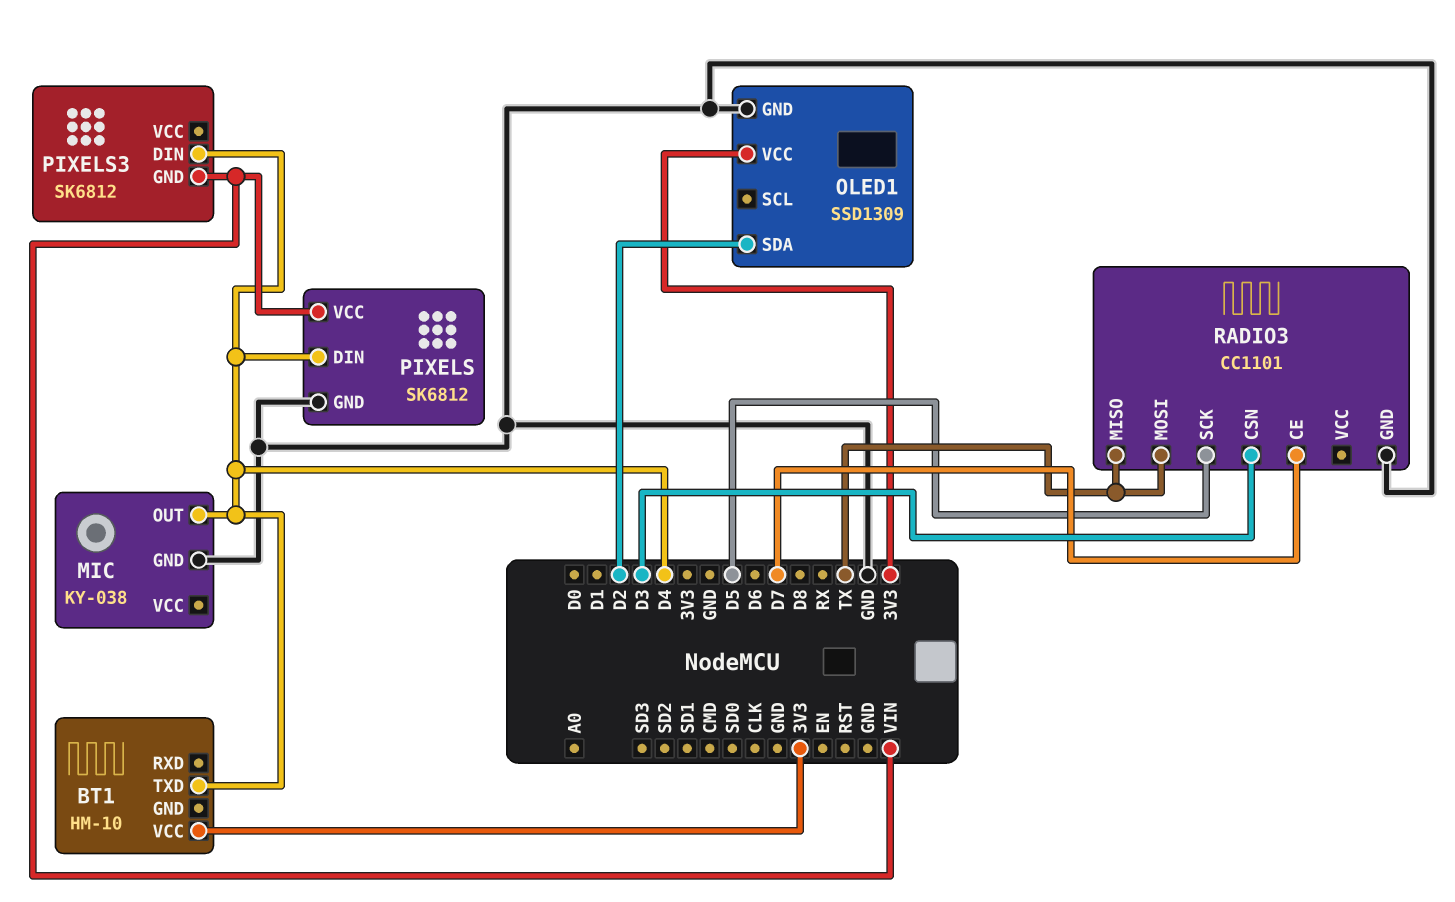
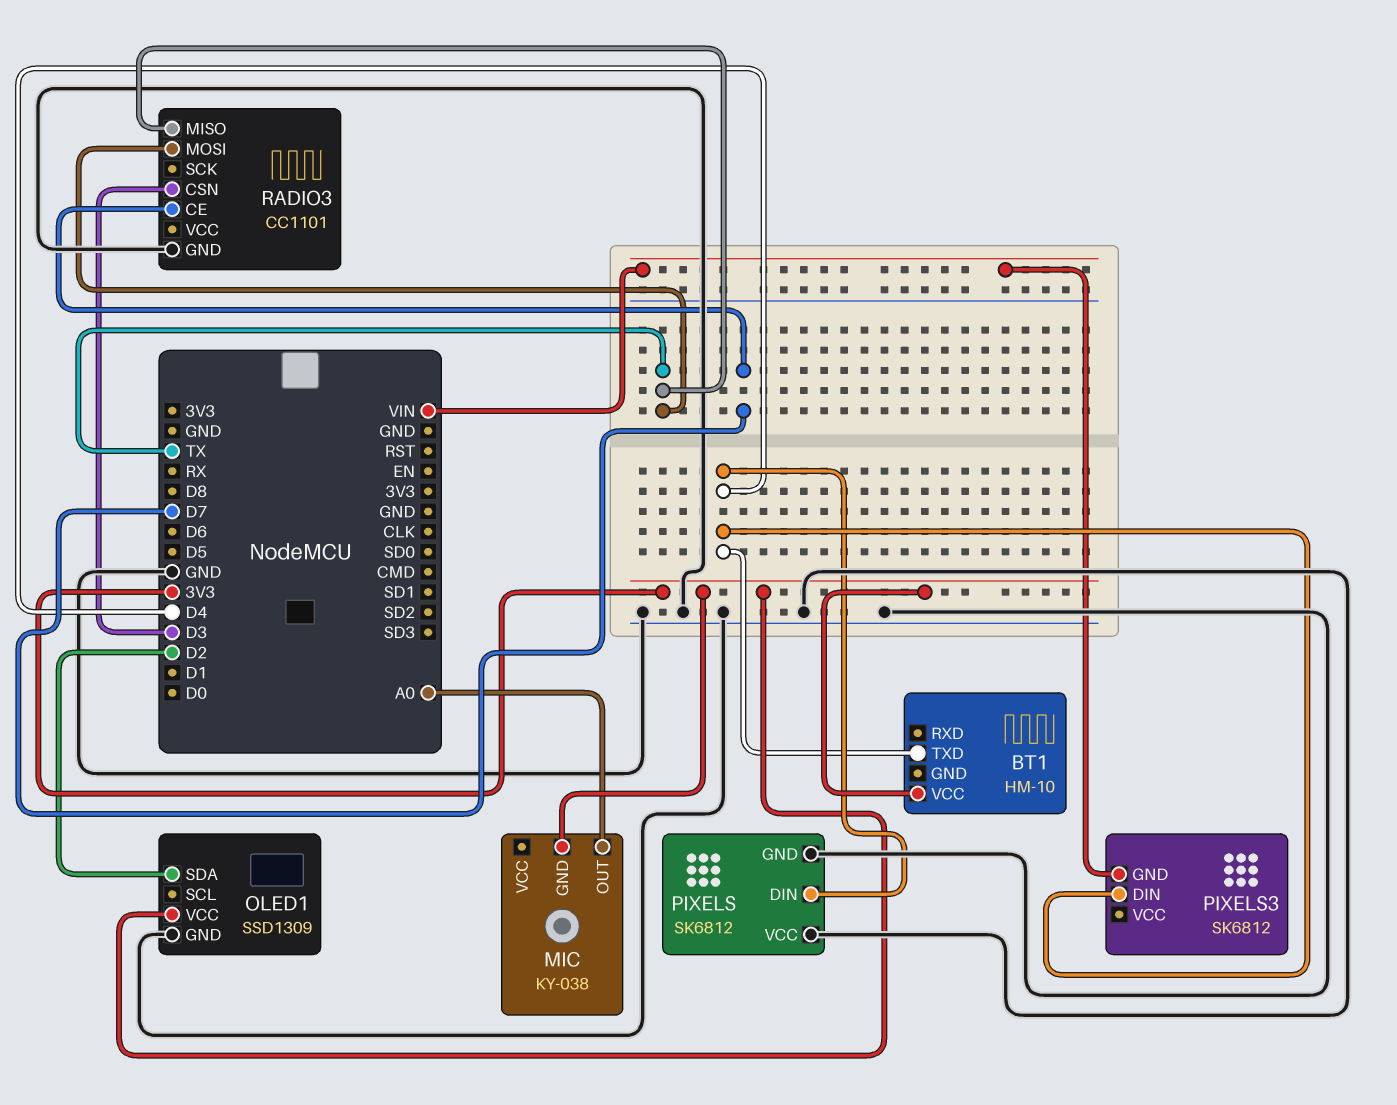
MIC pin GND: GND -> 3V3
MIC pin OUT: D4 -> A0
PIXELS pin VCC: VIN -> GND
RADIO3 pin SCK: D5 -> none

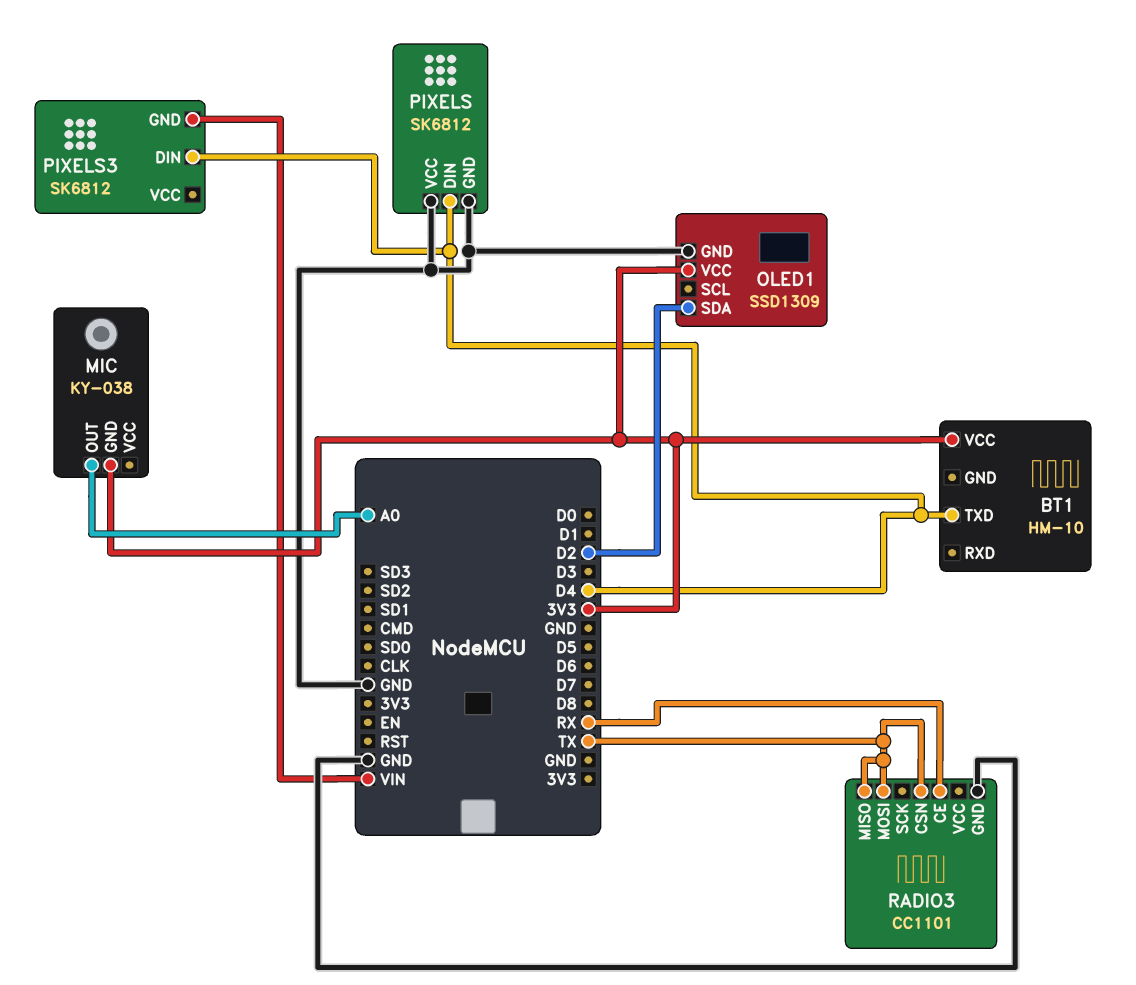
RADIO3 pin CE: D7 -> RX
RADIO3 pin CSN: D3 -> TX

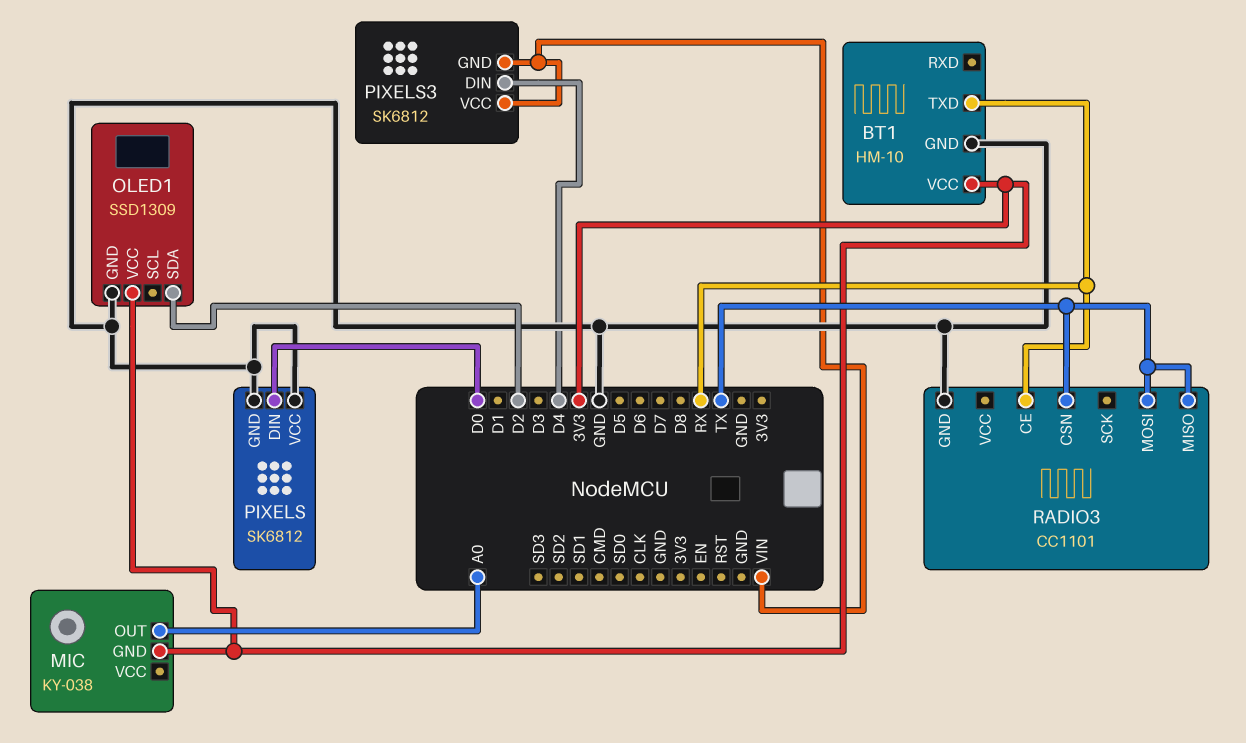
BT1 pin GND: none -> GND
BT1 pin TXD: D4 -> RX
PIXELS pin DIN: D4 -> D0
PIXELS3 pin VCC: none -> VIN

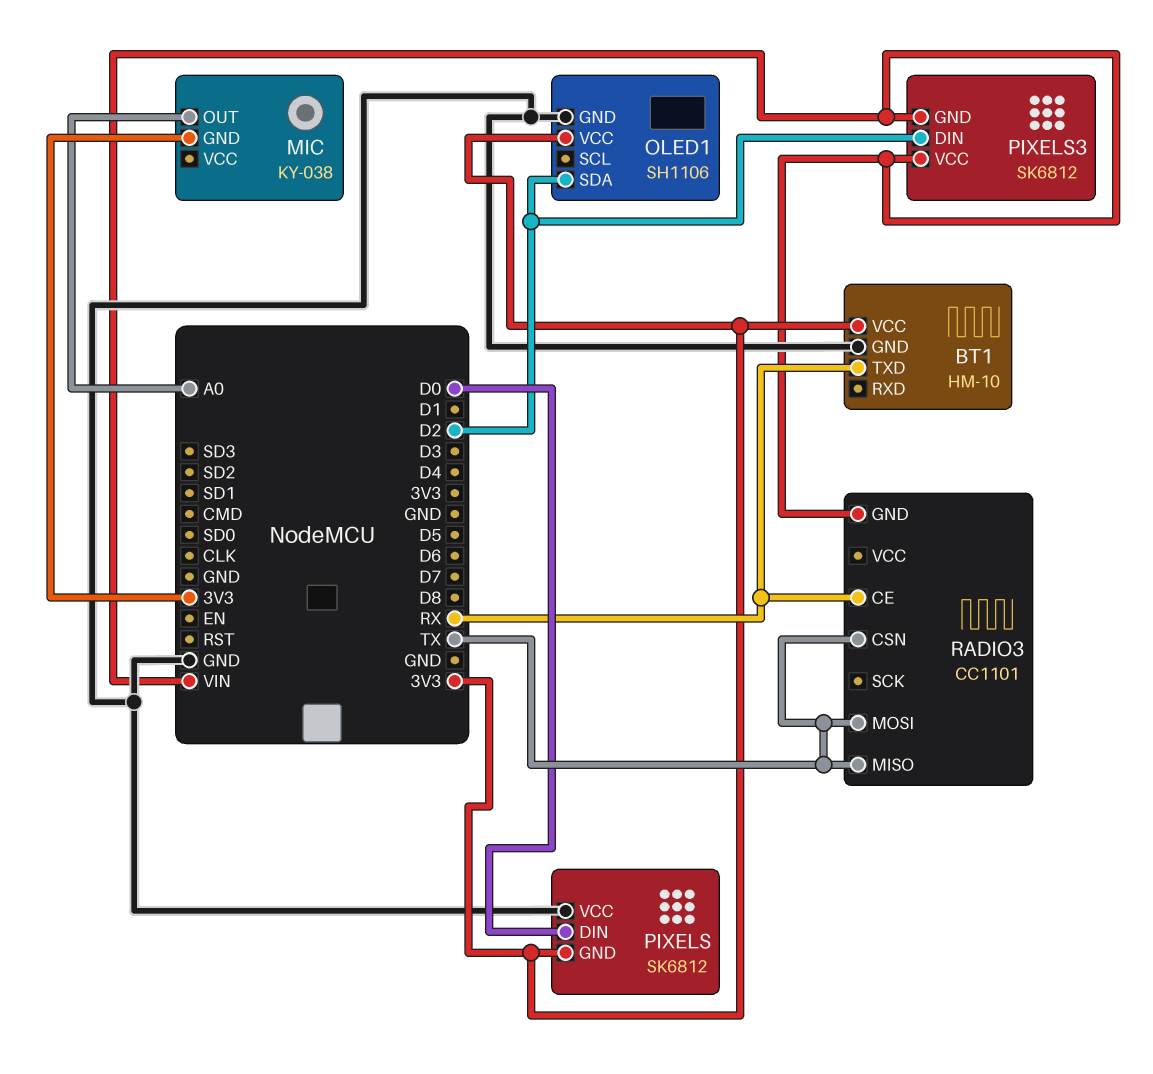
OLED1: SSD1309 -> SH1106
PIXELS pin GND: GND -> 3V3
PIXELS3 pin DIN: D4 -> D2
RADIO3 pin GND: GND -> VIN

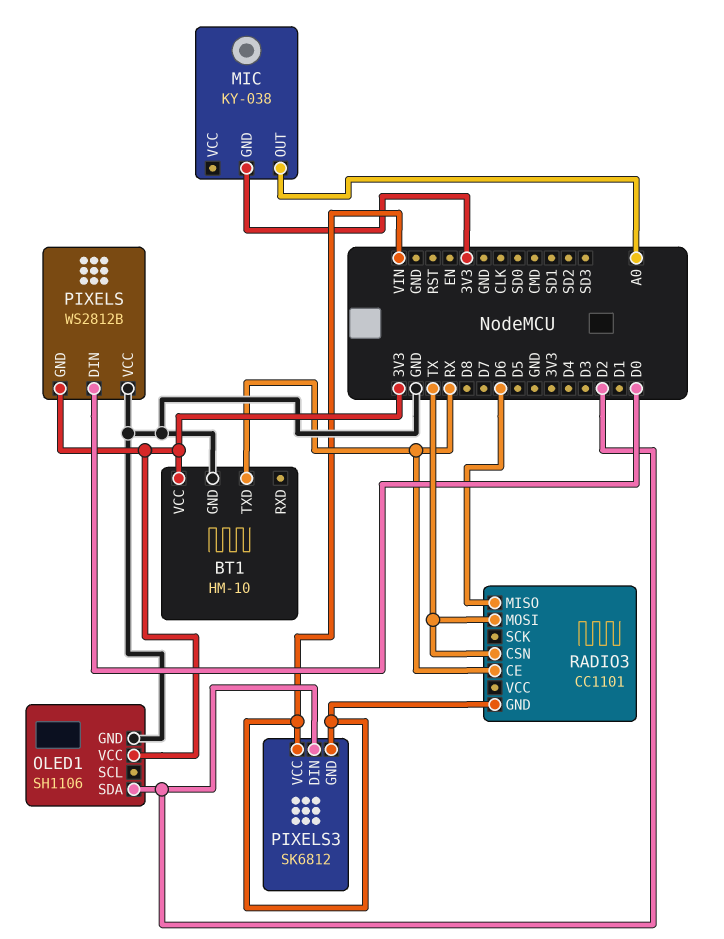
PIXELS: SK6812 -> WS2812B
RADIO3 pin MISO: TX -> D6

